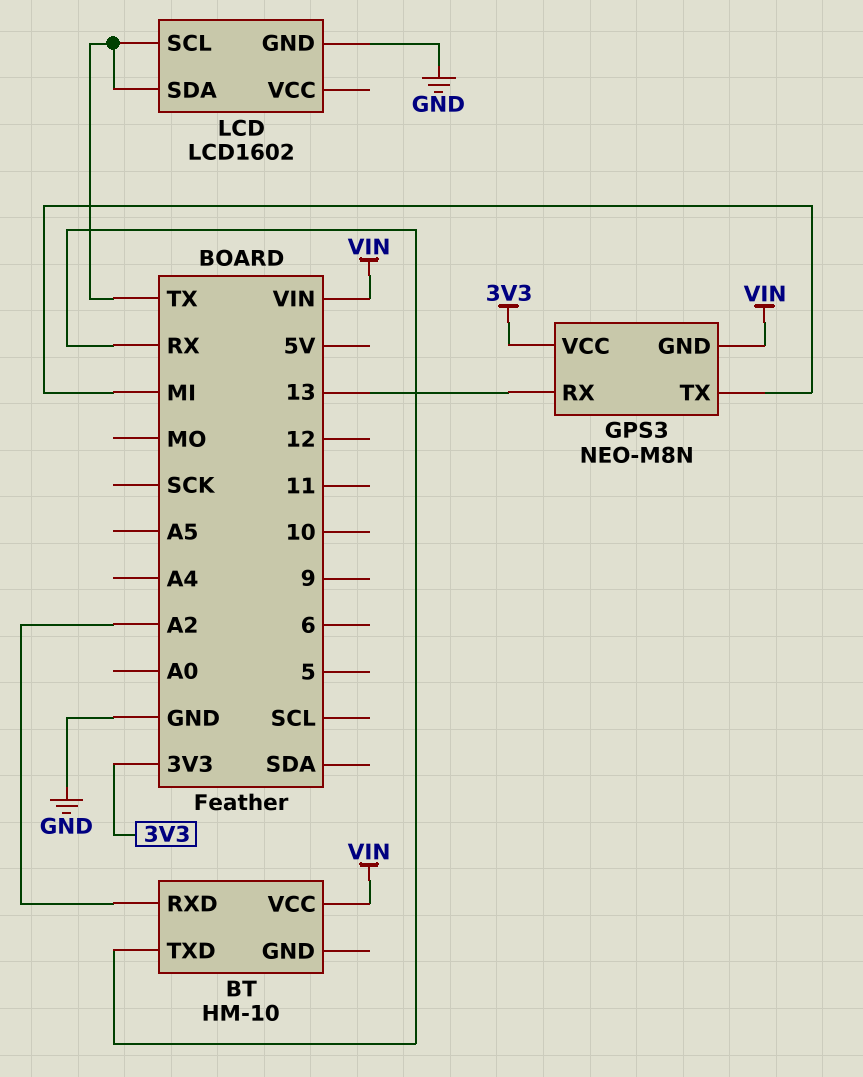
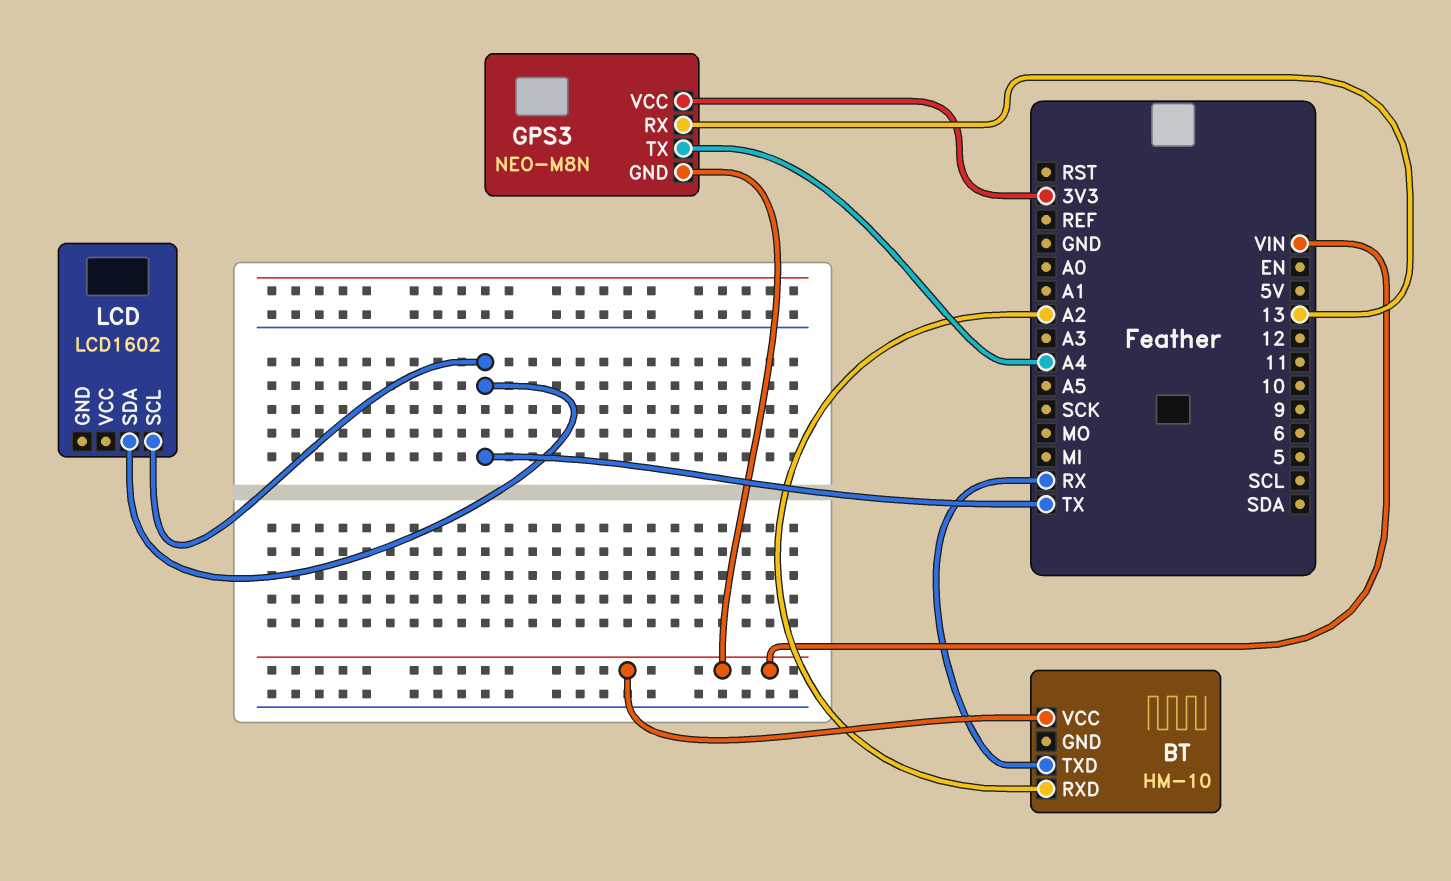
GPS3 pin TX: MI -> A4
LCD pin GND: GND -> none

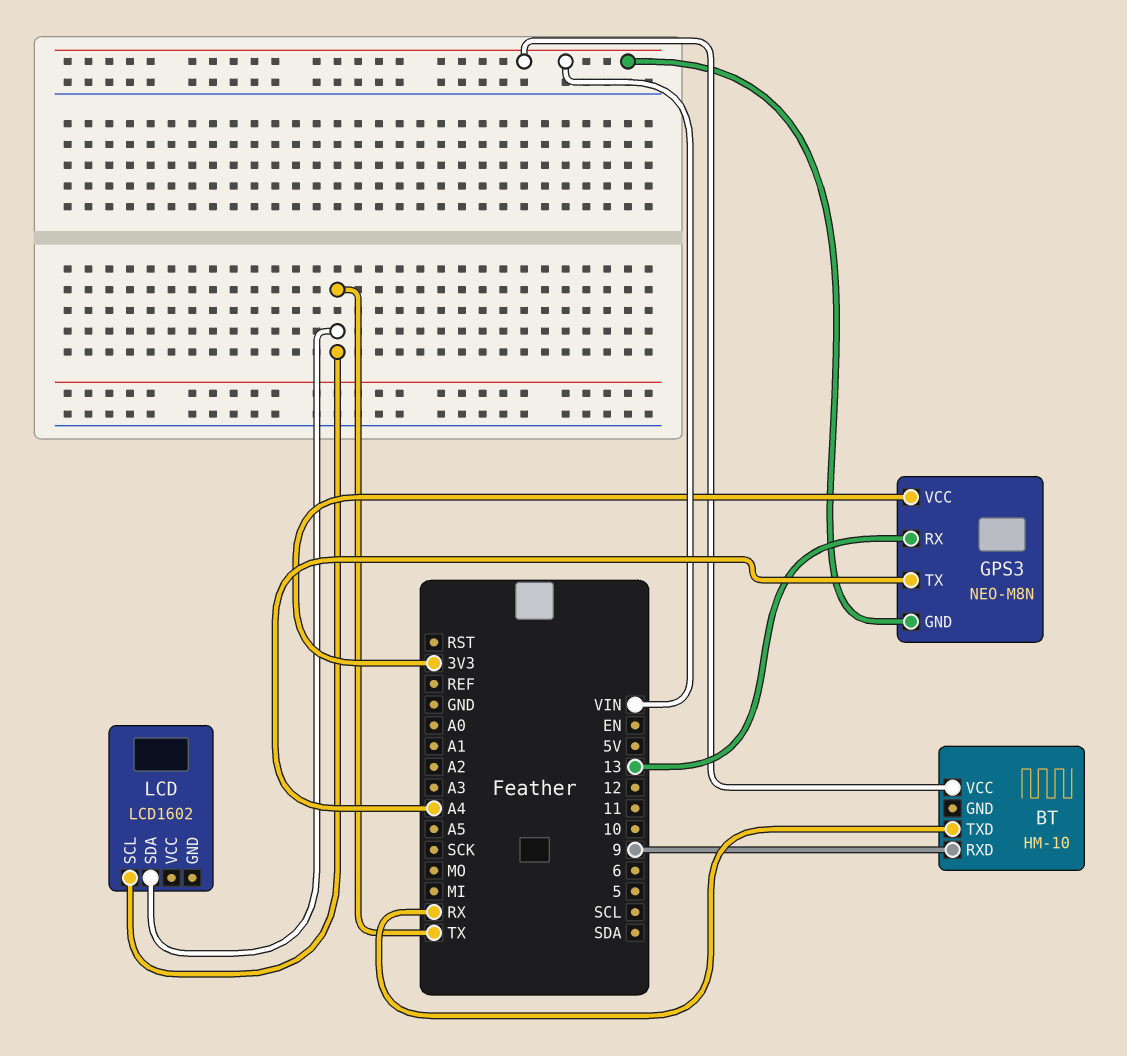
BT pin RXD: A2 -> 9

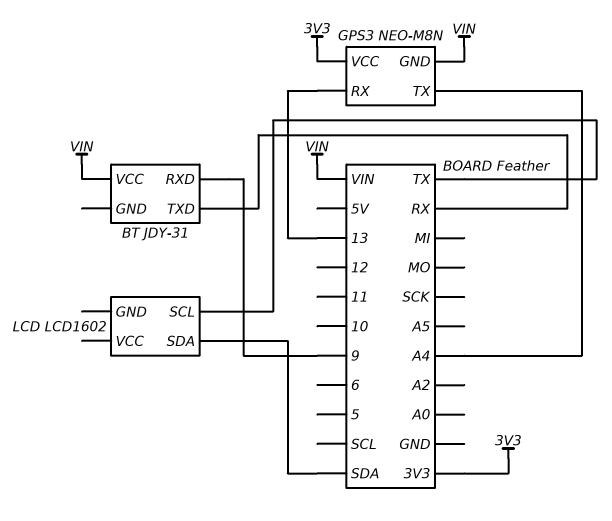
BT: HM-10 -> JDY-31
LCD pin SDA: TX -> SDA

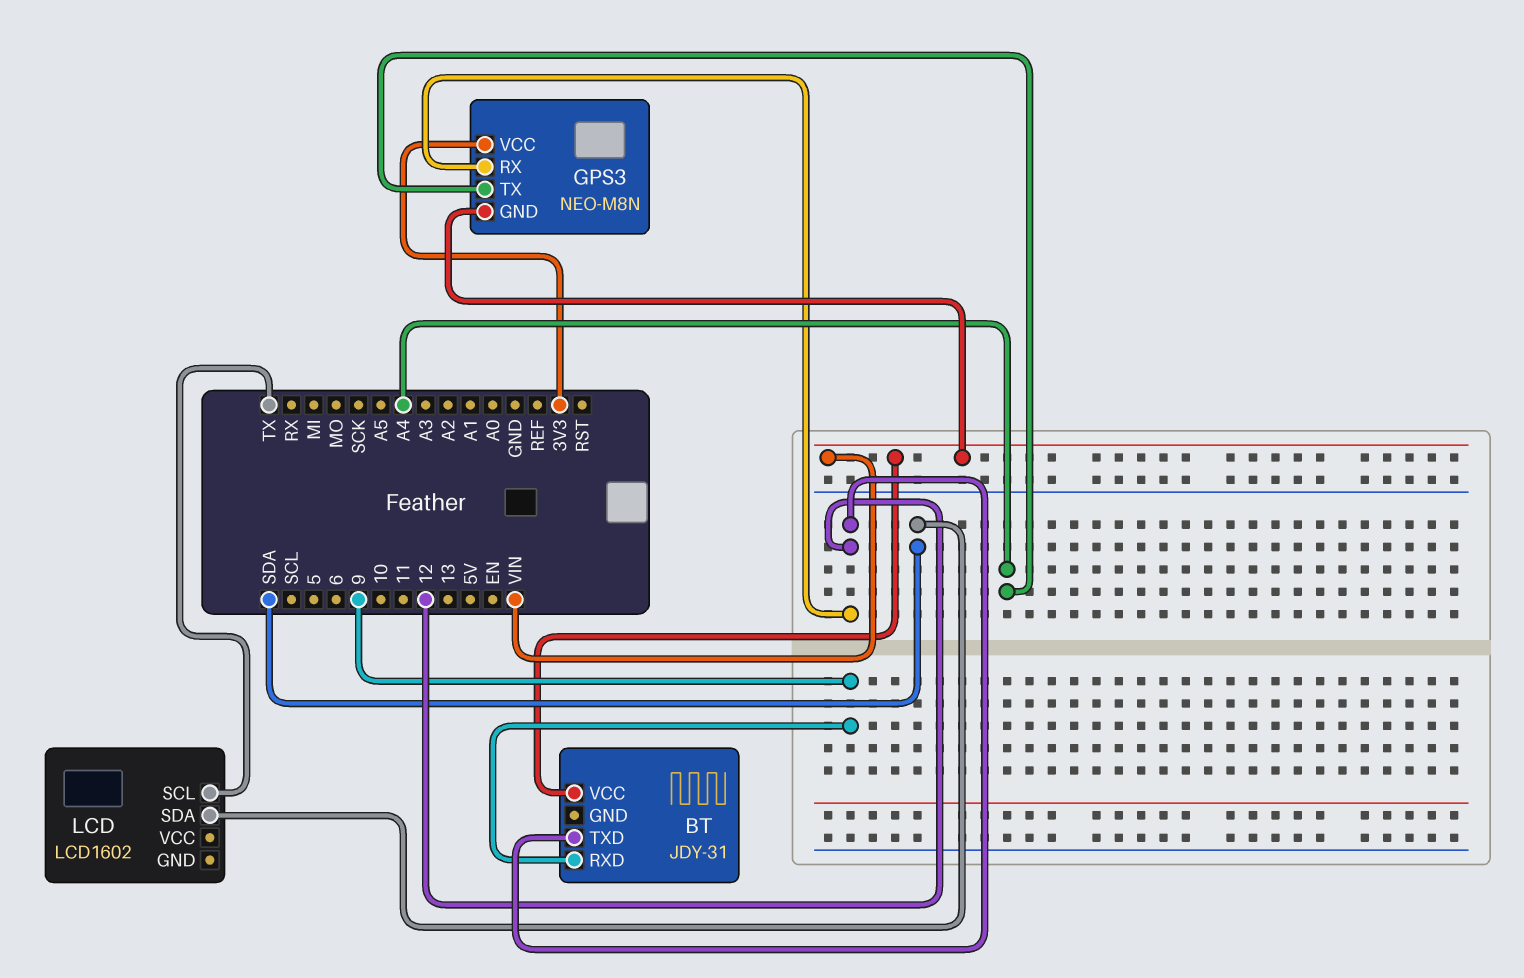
BT pin TXD: RX -> 12
GPS3 pin RX: 13 -> 12

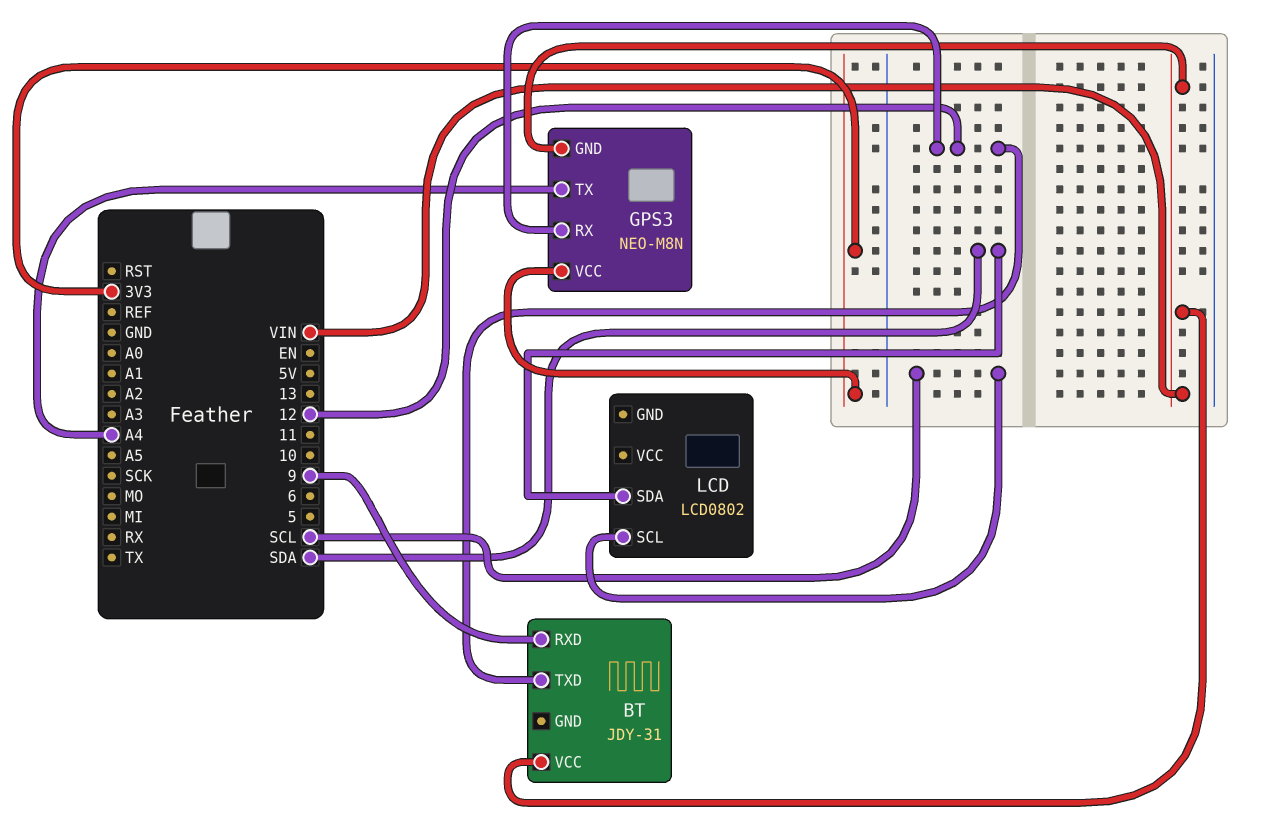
LCD: LCD1602 -> LCD0802
LCD pin SCL: TX -> SCL

